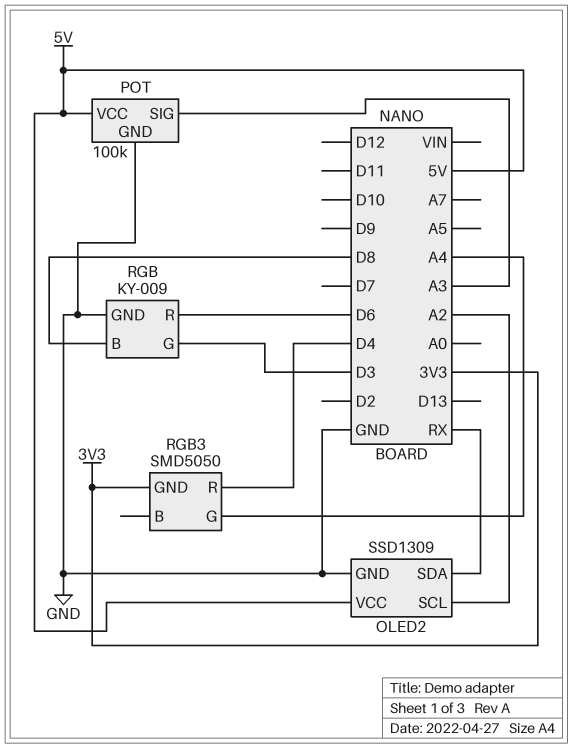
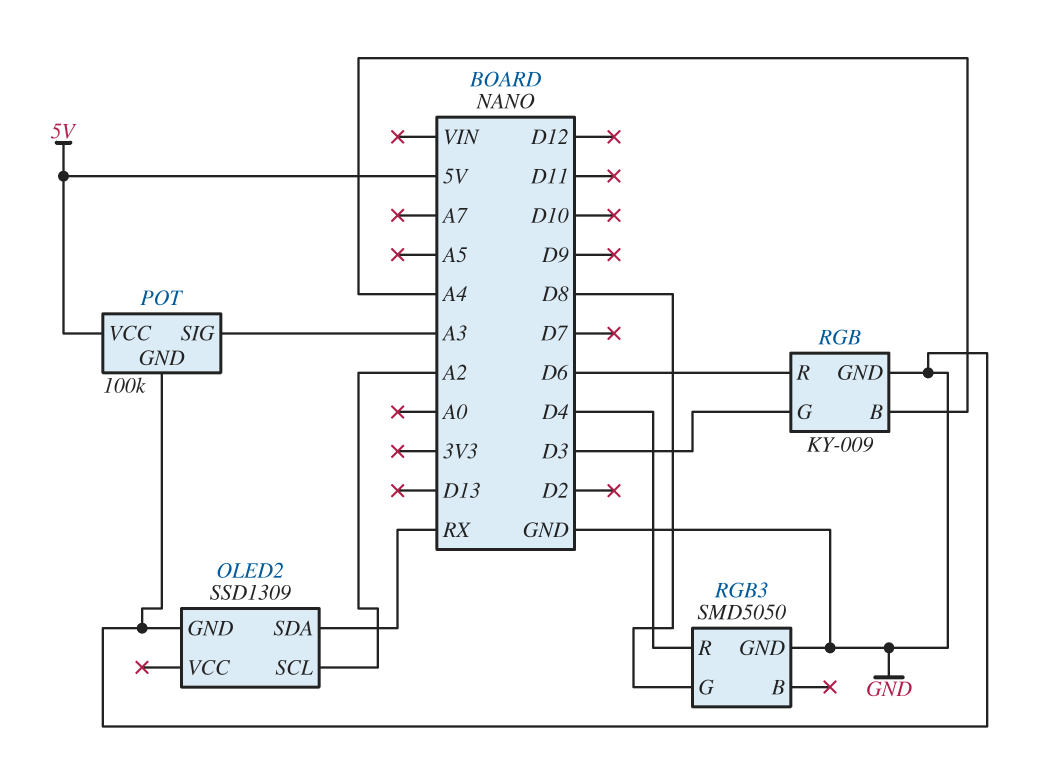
OLED2 pin VCC: 5V -> none
RGB pin B: D8 -> A4
RGB3 pin G: A4 -> D8
RGB3 pin GND: 3V3 -> GND

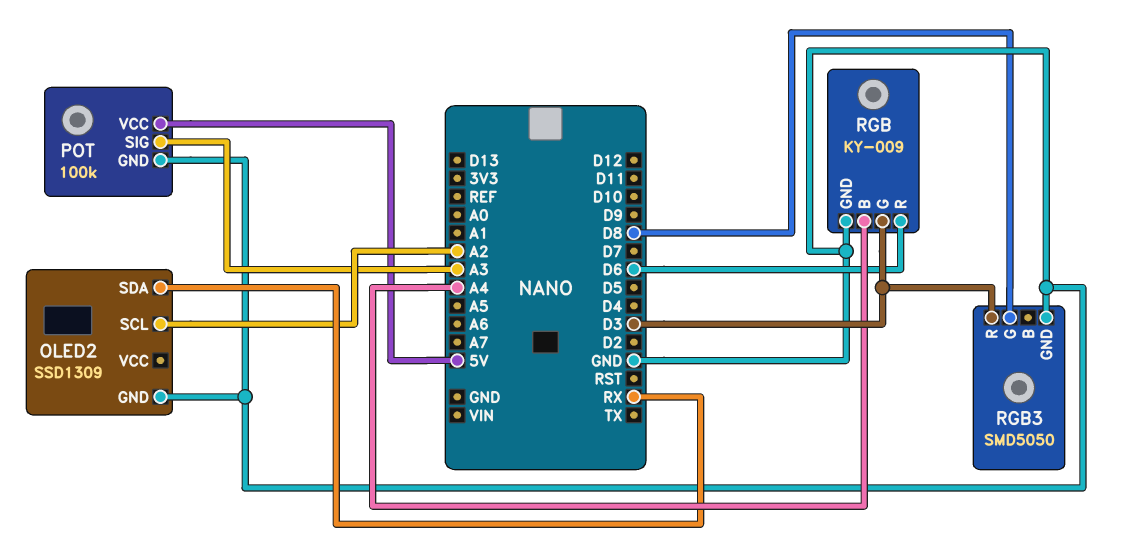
RGB3 pin R: D4 -> D3

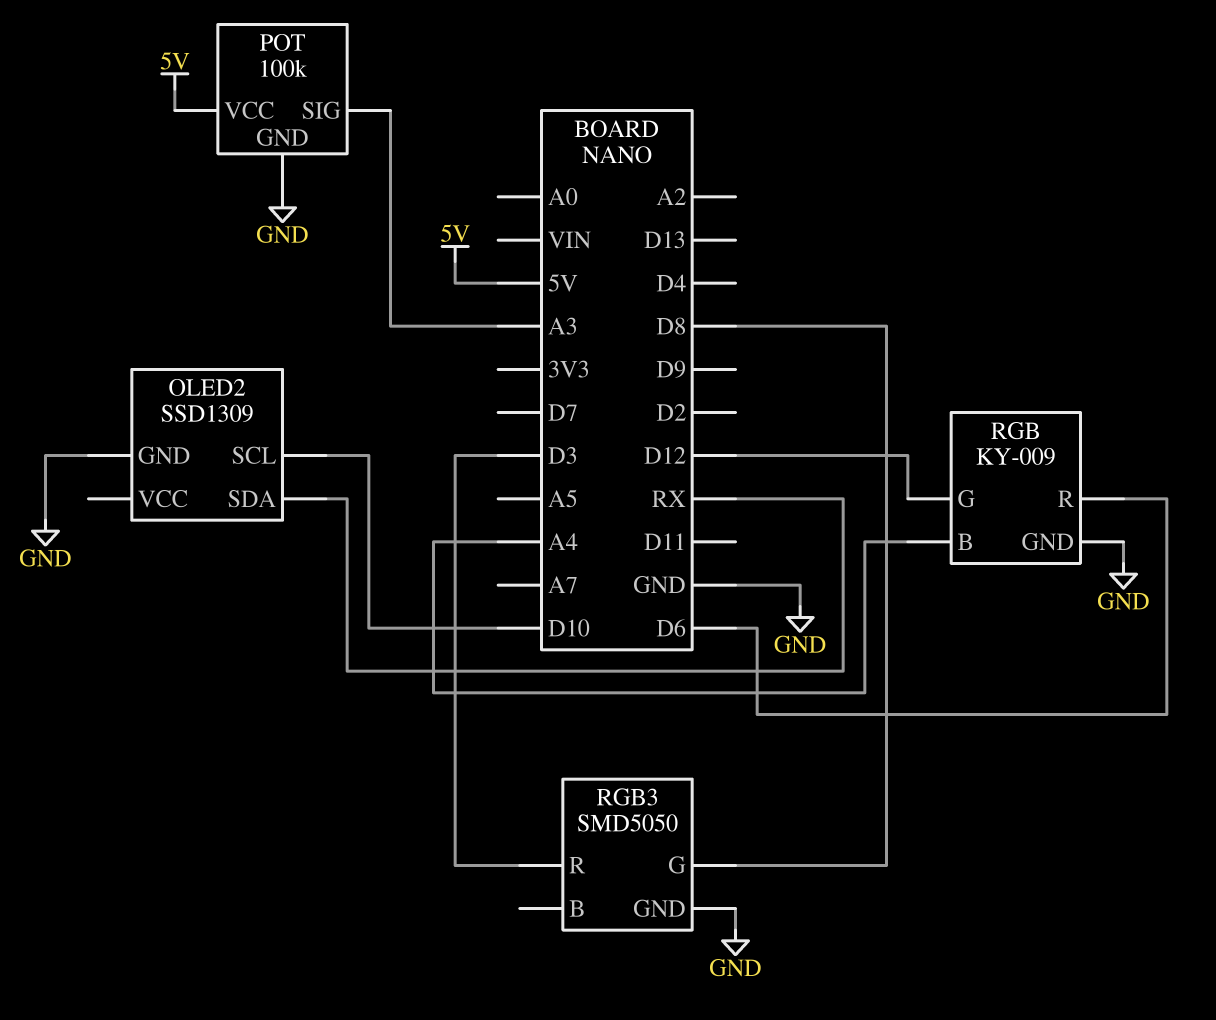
OLED2 pin SCL: A2 -> D10
RGB pin G: D3 -> D12

